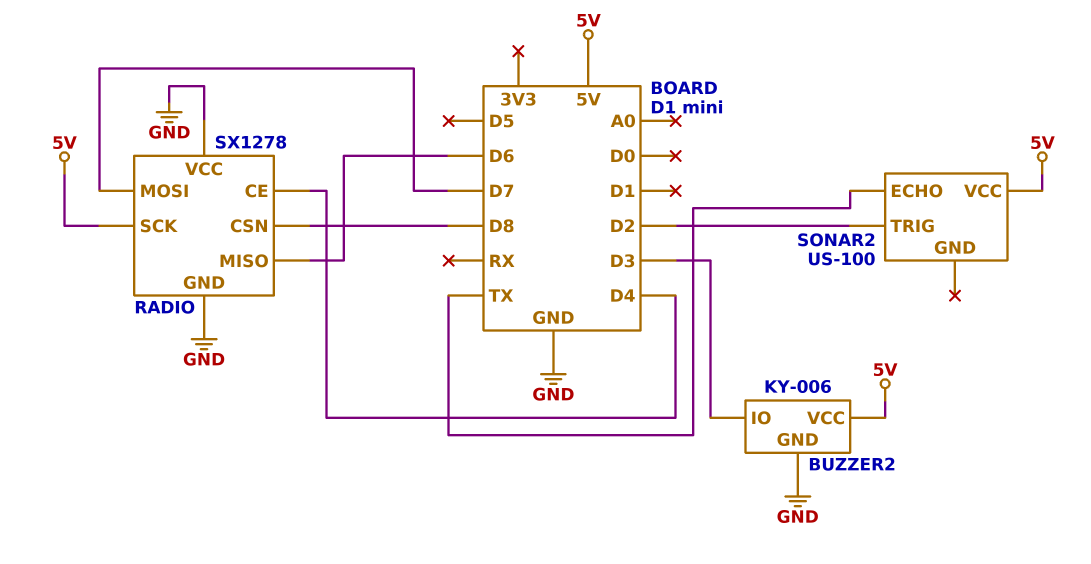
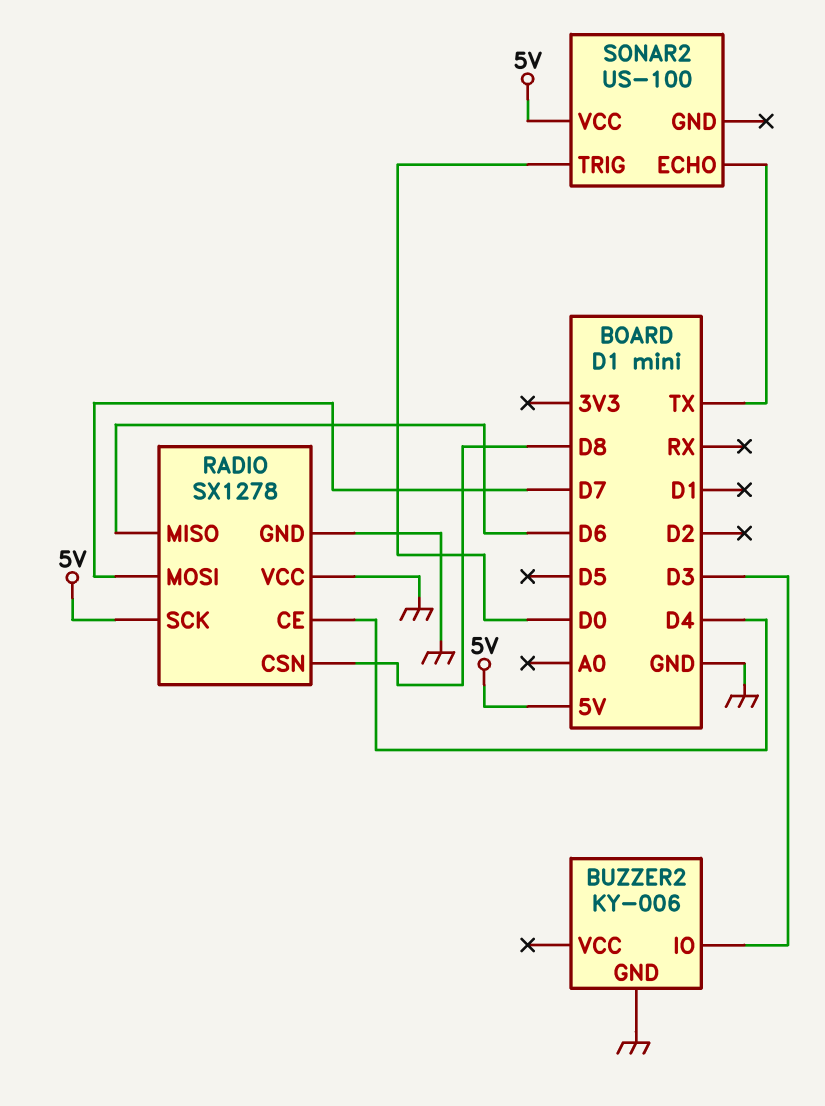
BUZZER2 pin VCC: 5V -> none
SONAR2 pin TRIG: D2 -> D0

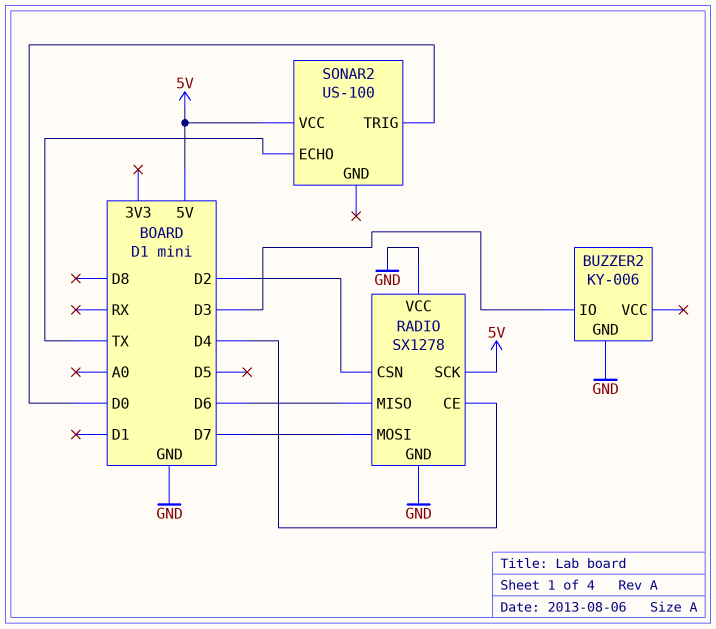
RADIO pin CSN: D8 -> D2

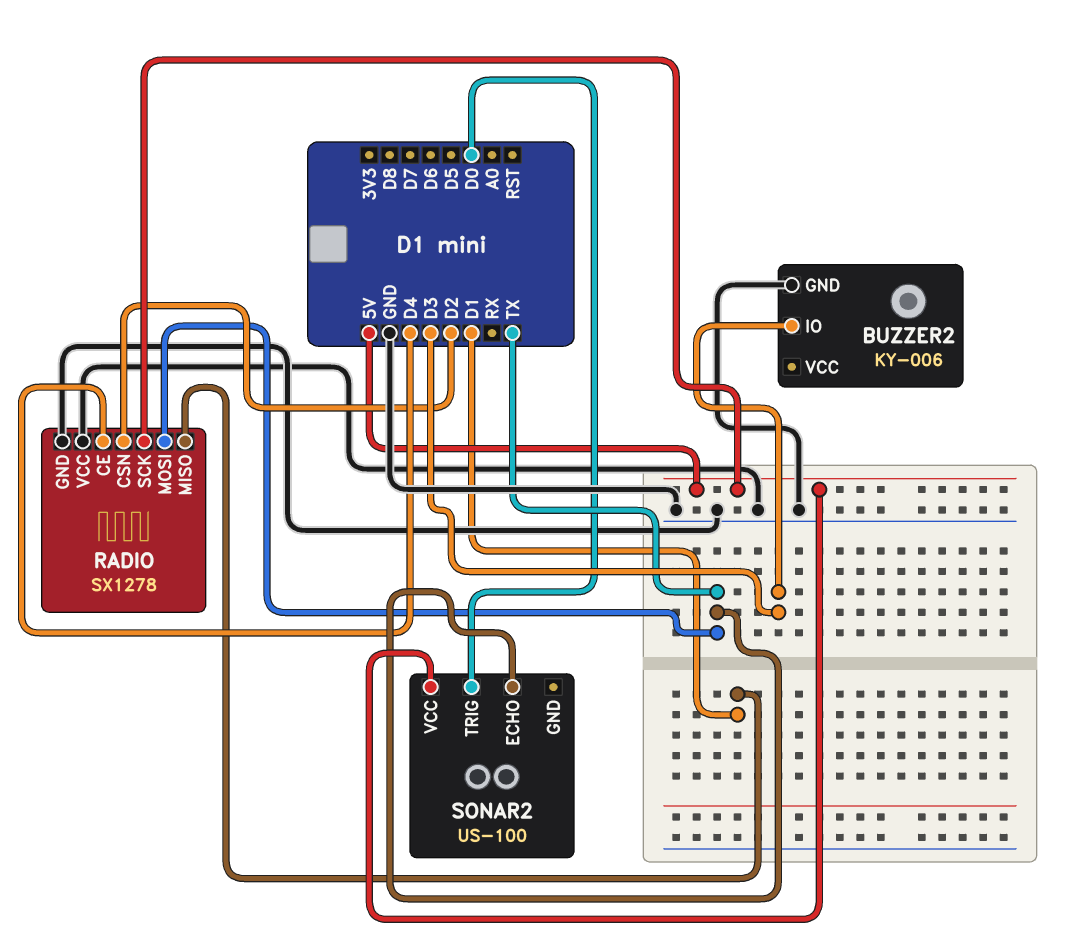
RADIO pin MISO: D6 -> D1
RADIO pin MOSI: D7 -> TX

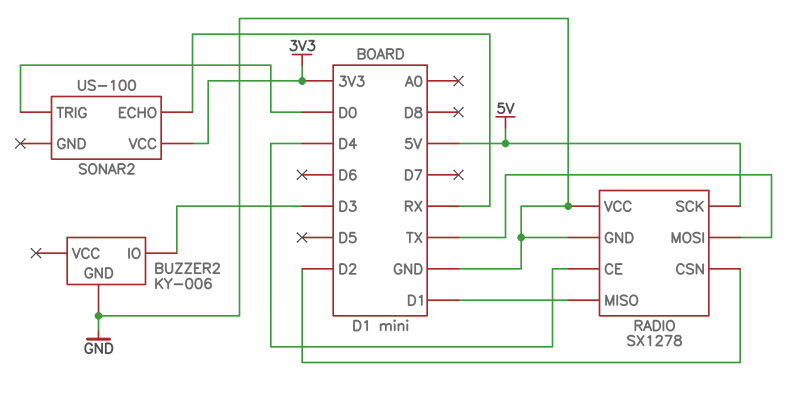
SONAR2 pin ECHO: TX -> RX
SONAR2 pin VCC: 5V -> 3V3

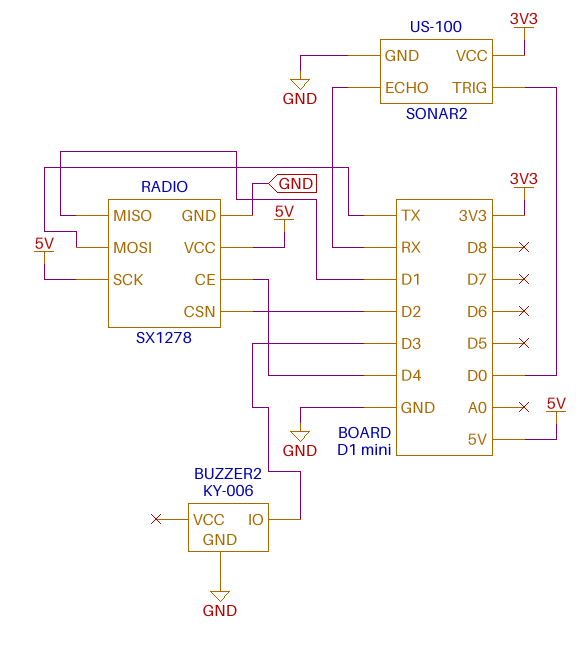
RADIO pin VCC: GND -> 5V
SONAR2 pin GND: none -> GND

